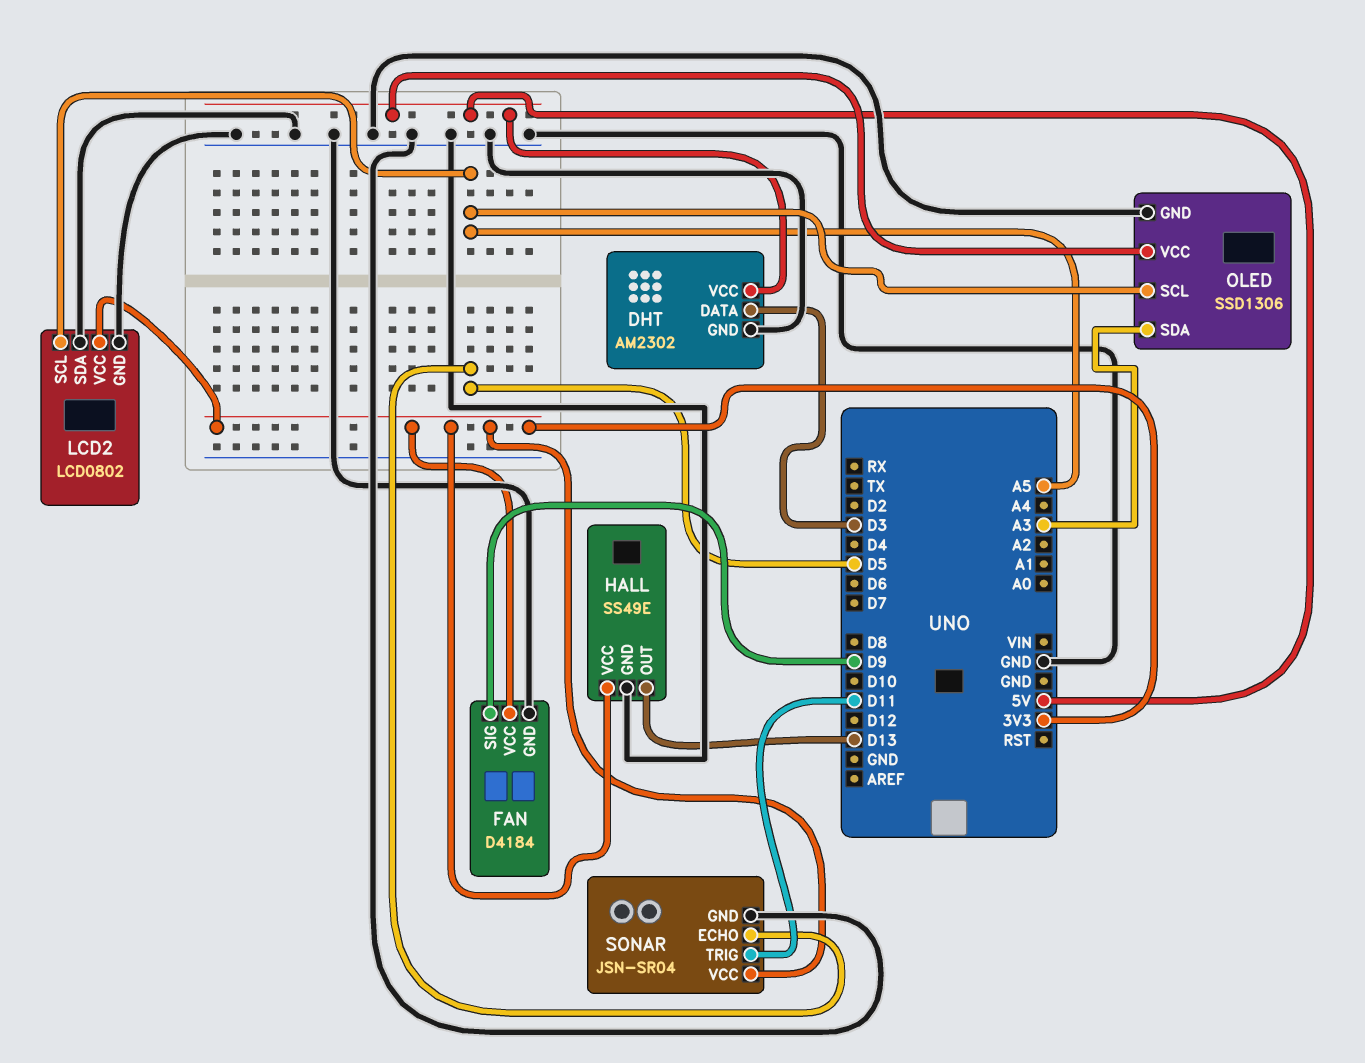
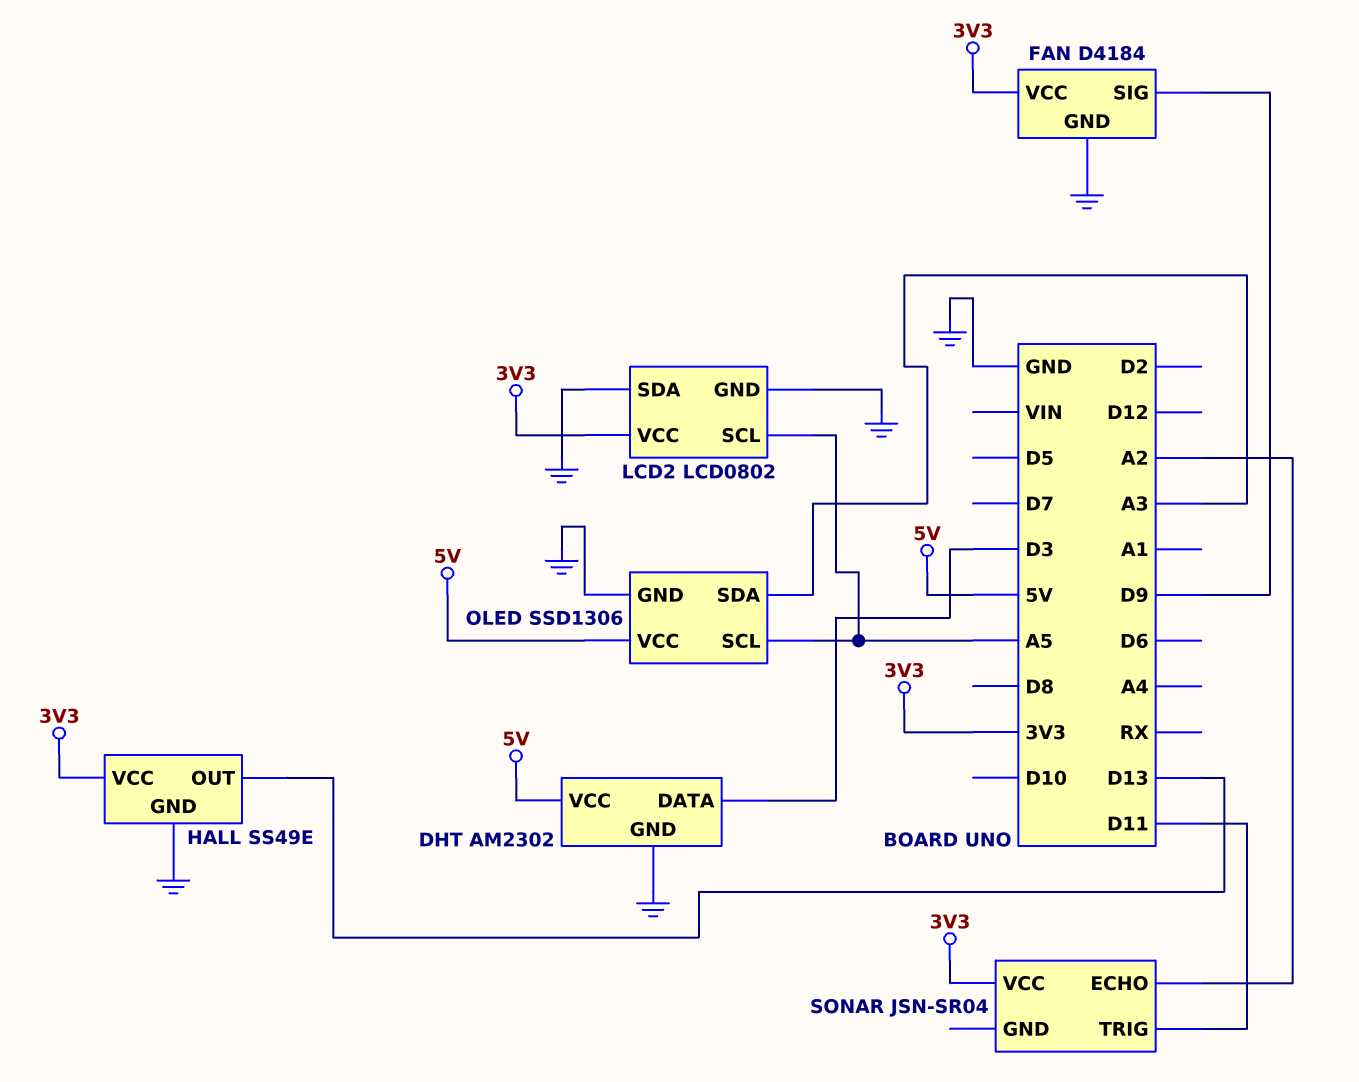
SONAR pin ECHO: D5 -> A2
SONAR pin GND: GND -> none

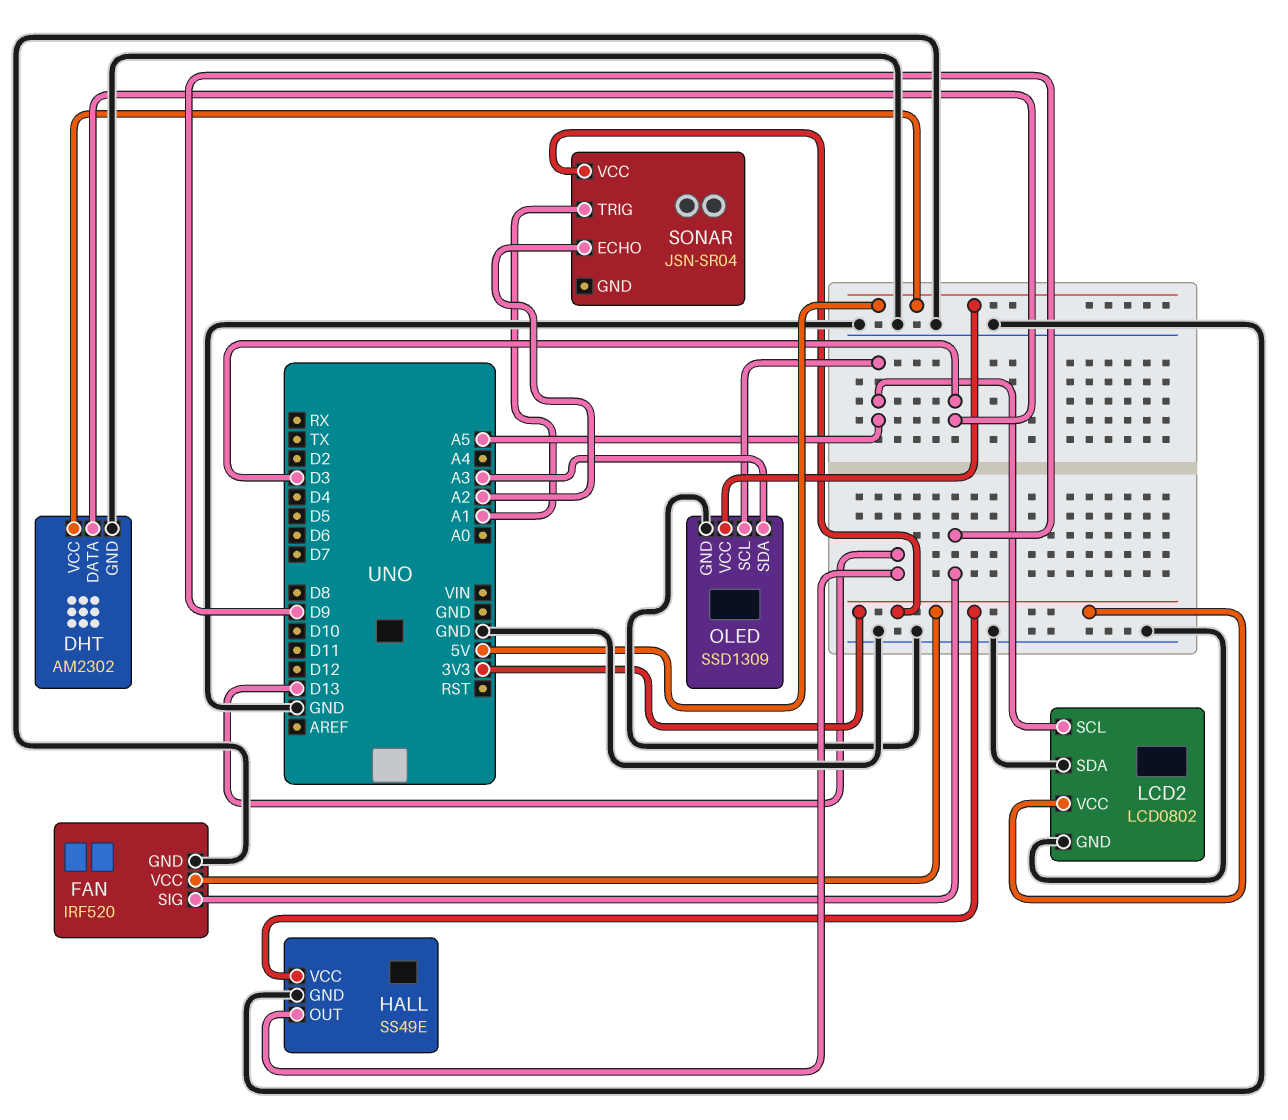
FAN: D4184 -> IRF520
OLED: SSD1306 -> SSD1309
SONAR pin TRIG: D11 -> A1

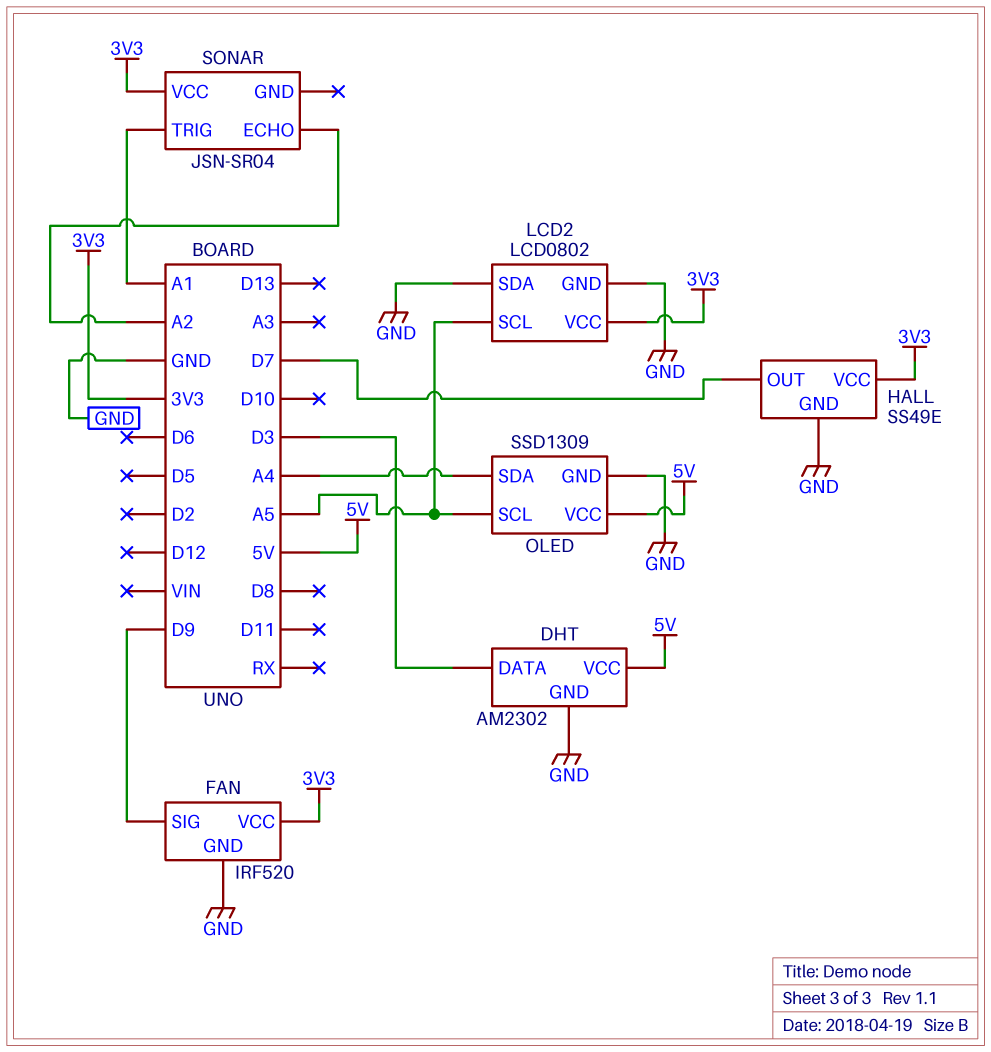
HALL pin OUT: D13 -> D7
OLED pin SDA: A3 -> A4

